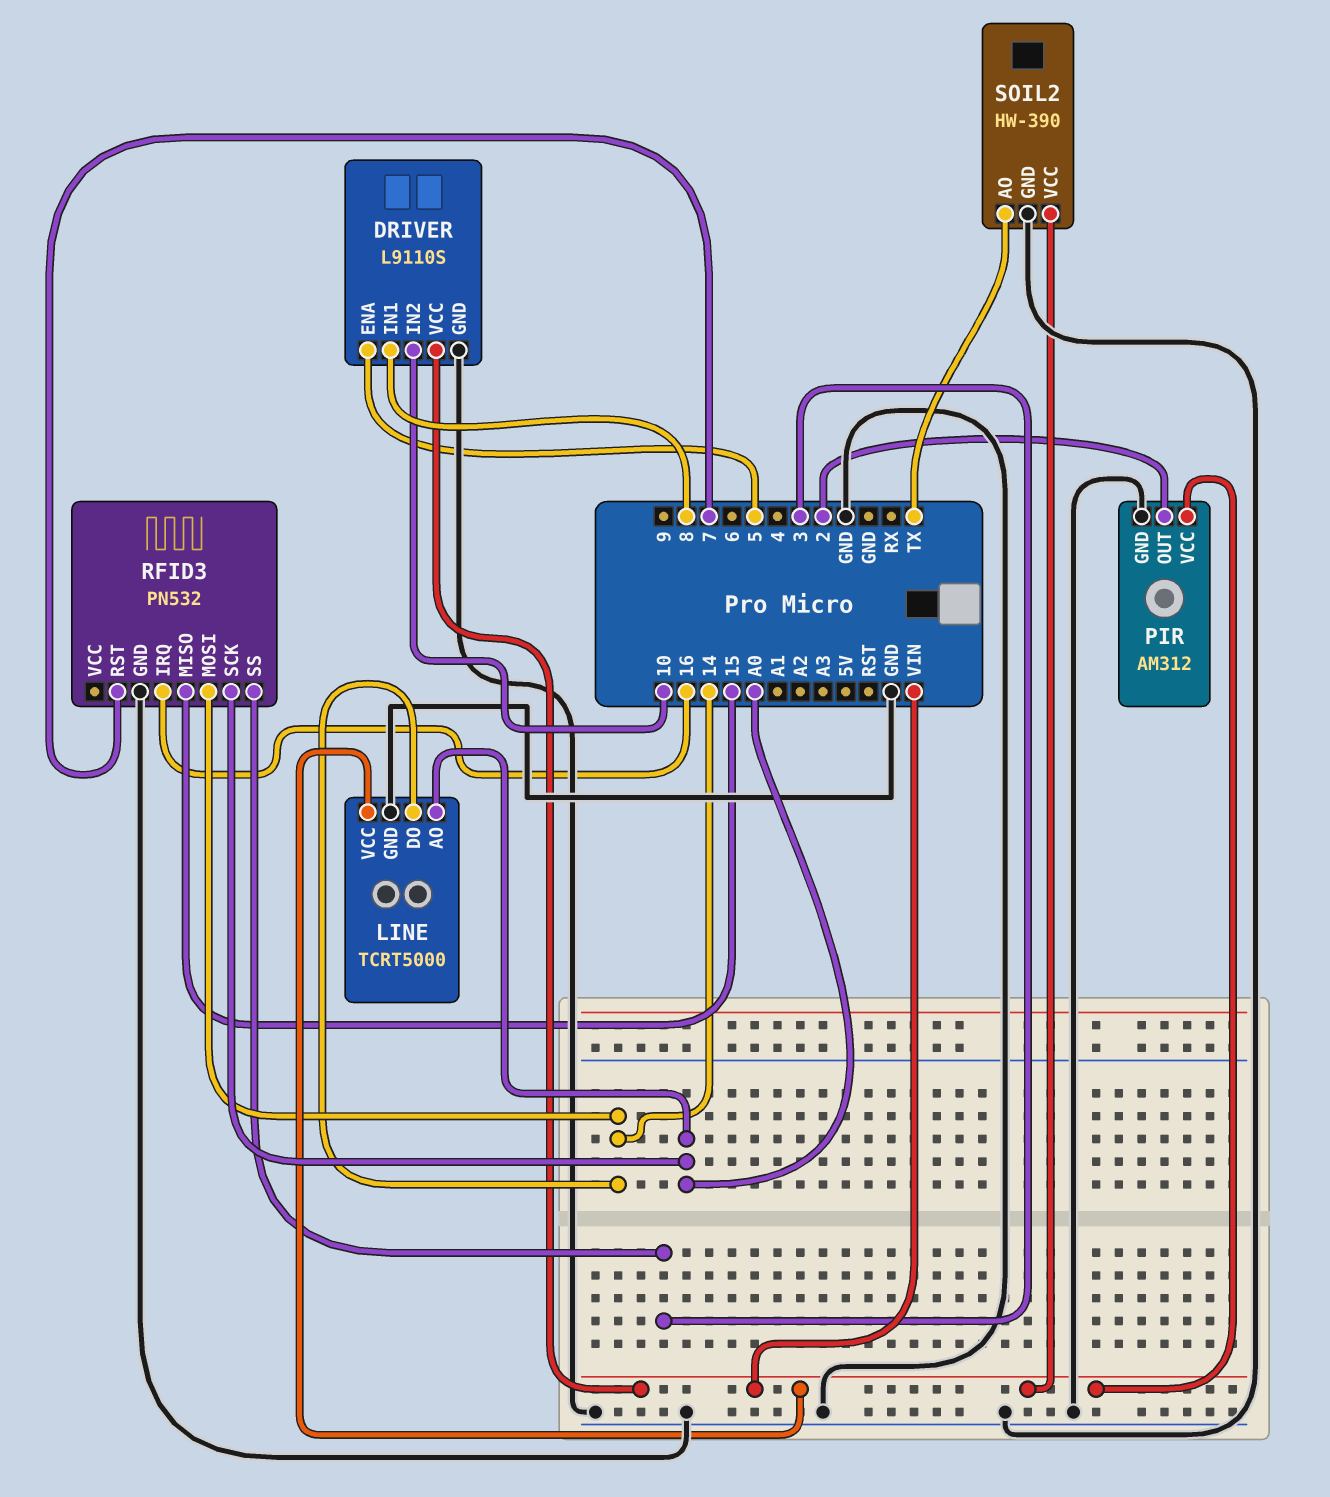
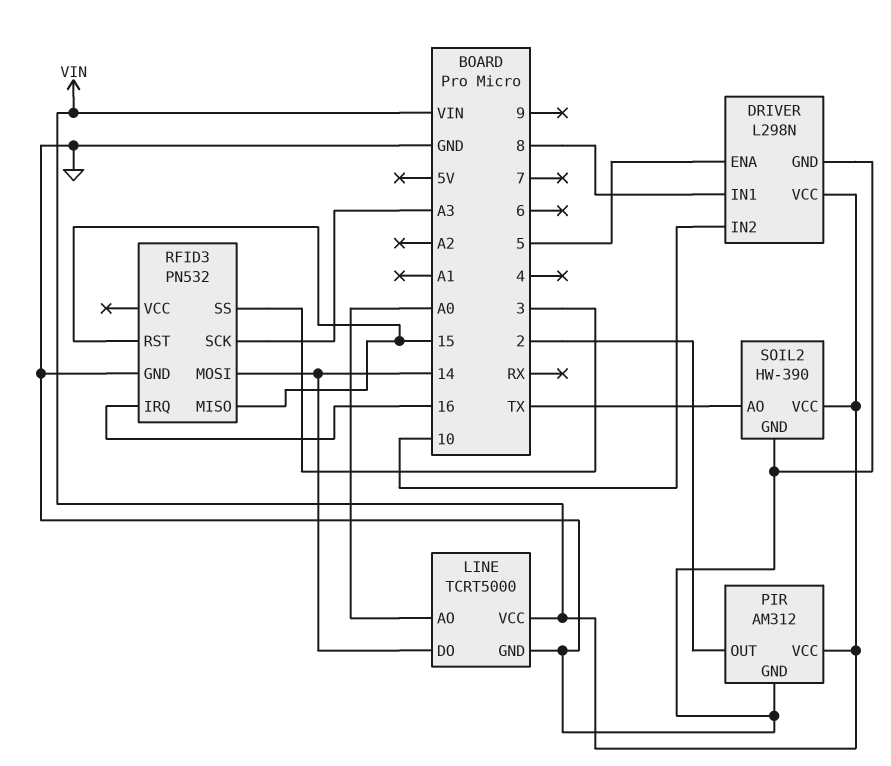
DRIVER: L9110S -> L298N
RFID3 pin RST: 7 -> 15
RFID3 pin SCK: A0 -> A3

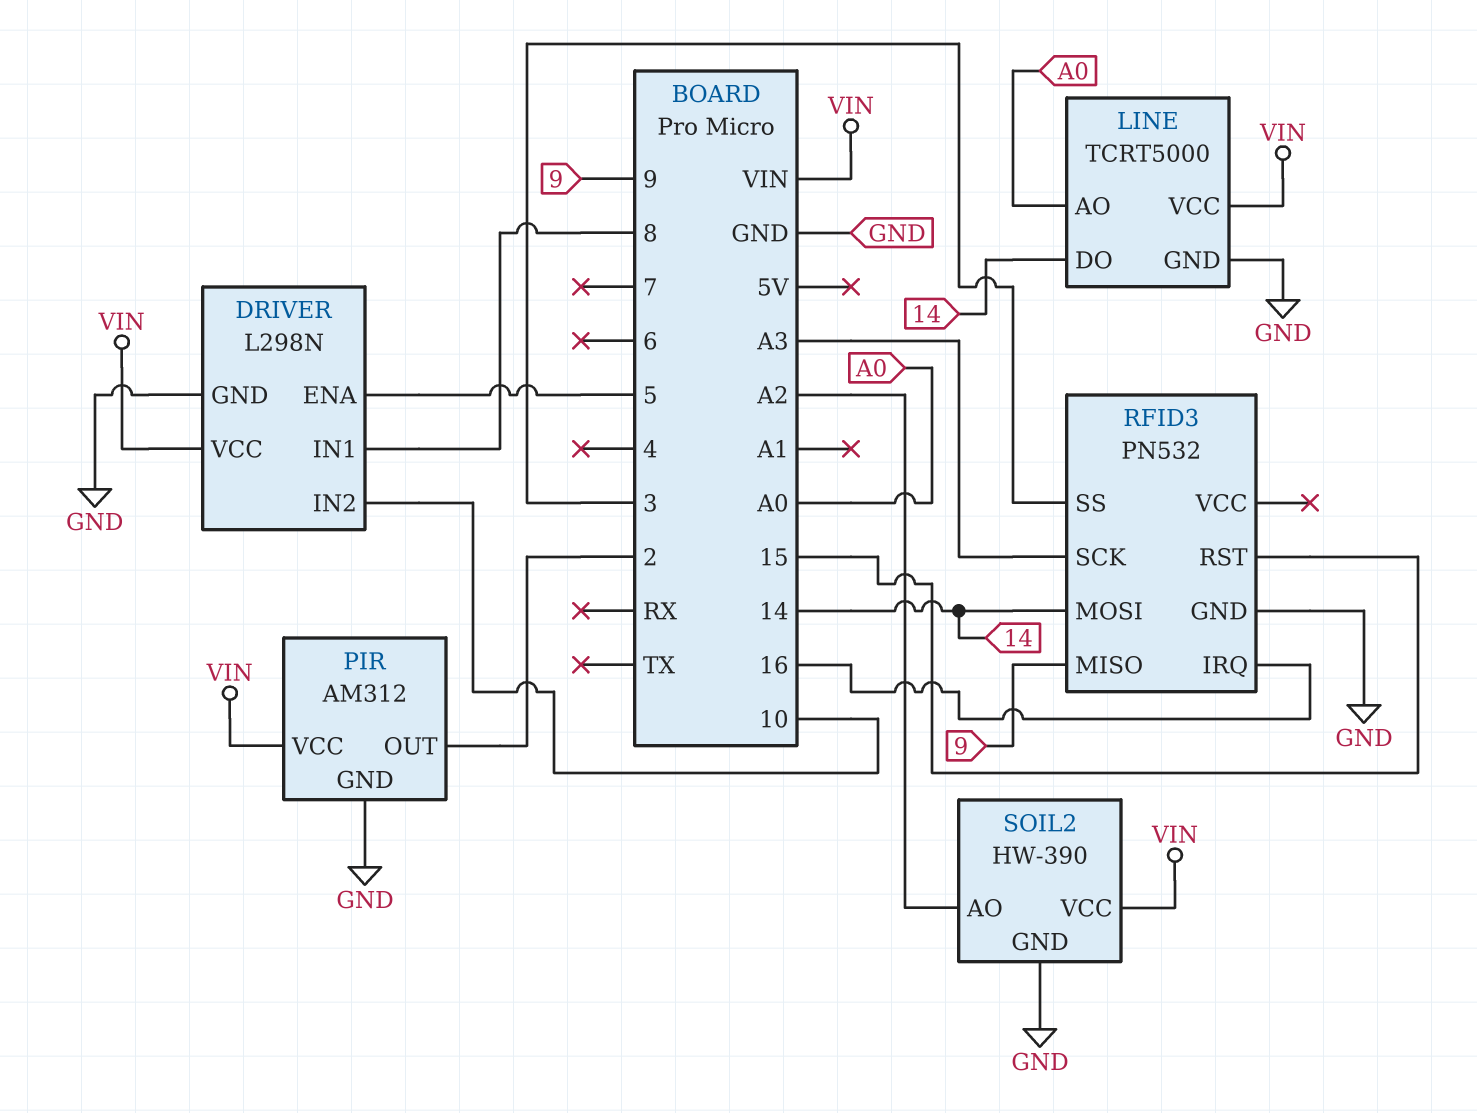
RFID3 pin MISO: 15 -> 9
SOIL2 pin AO: TX -> A2

